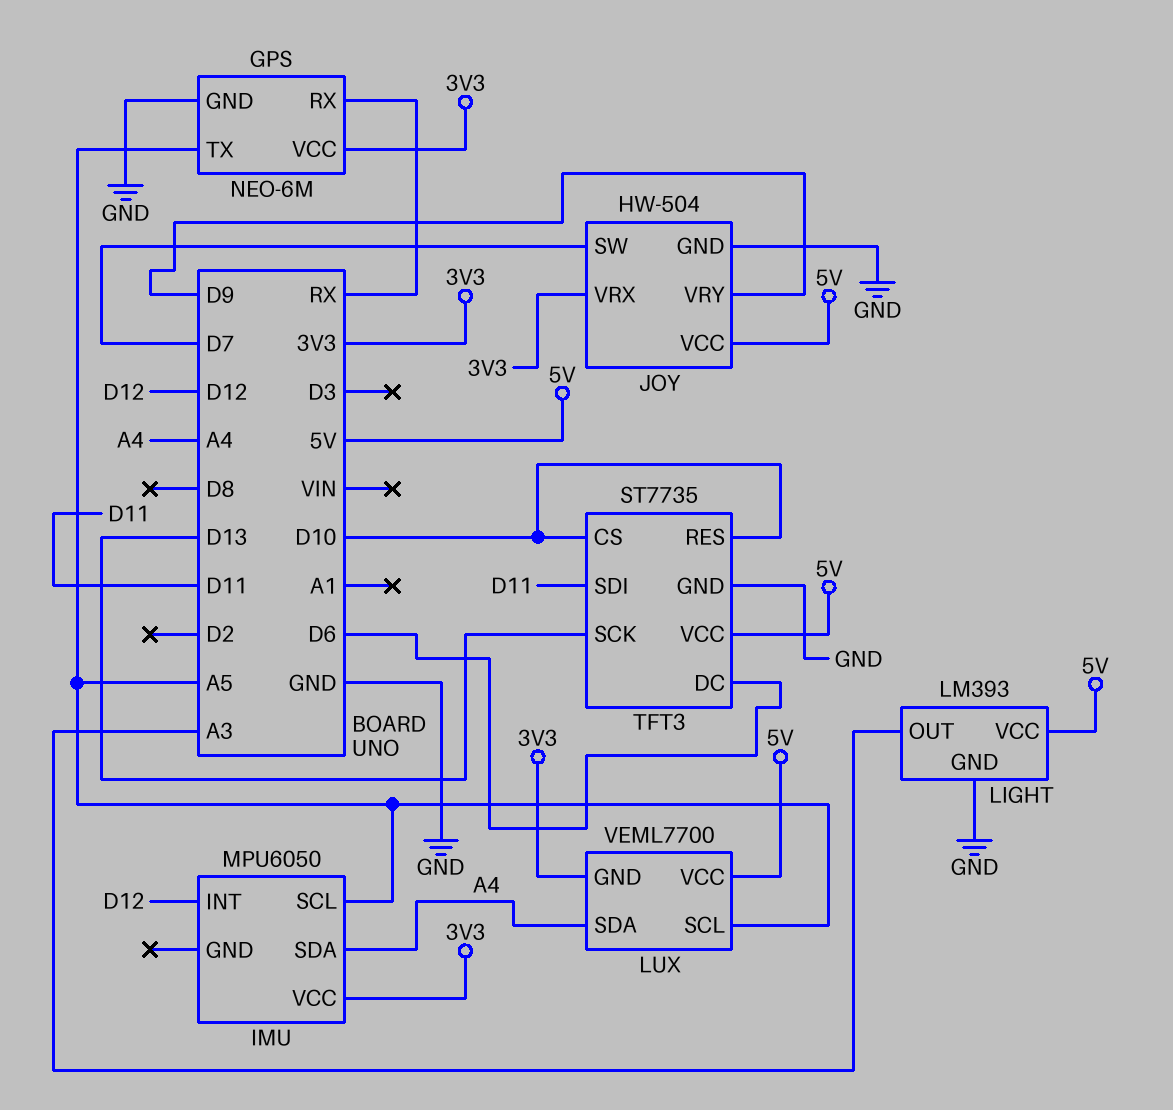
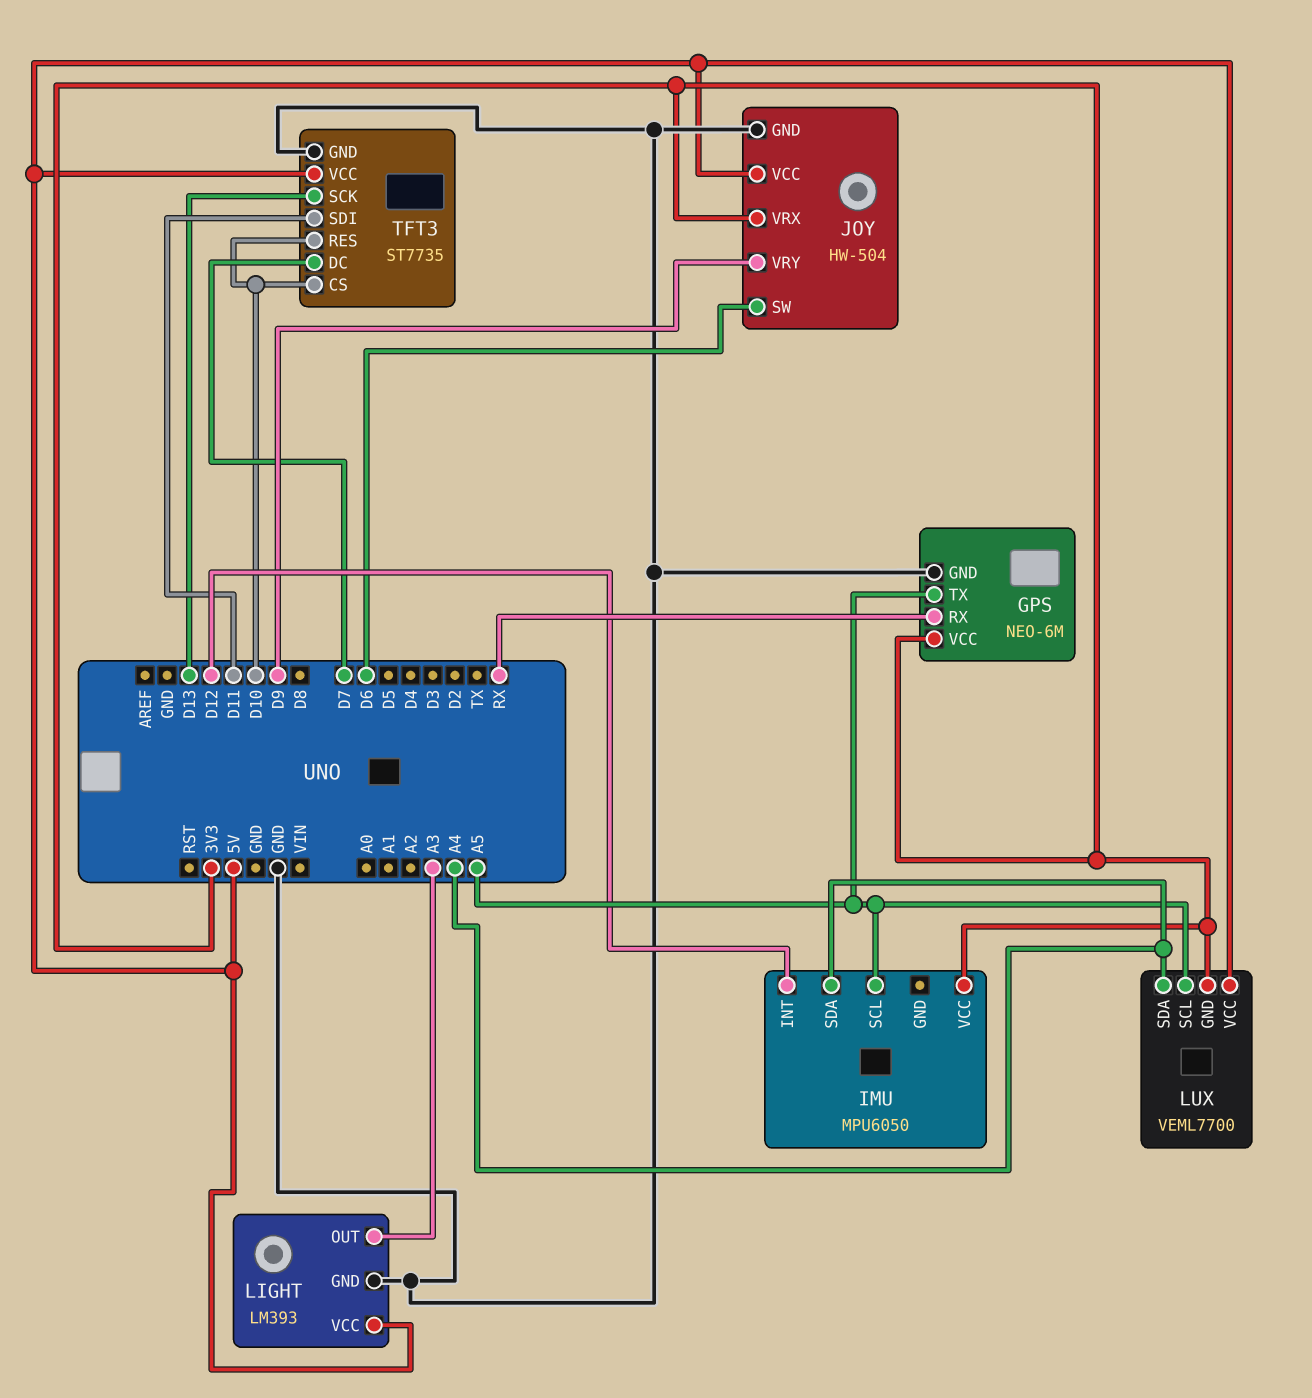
JOY pin SW: D7 -> D6
TFT3 pin DC: D6 -> D7

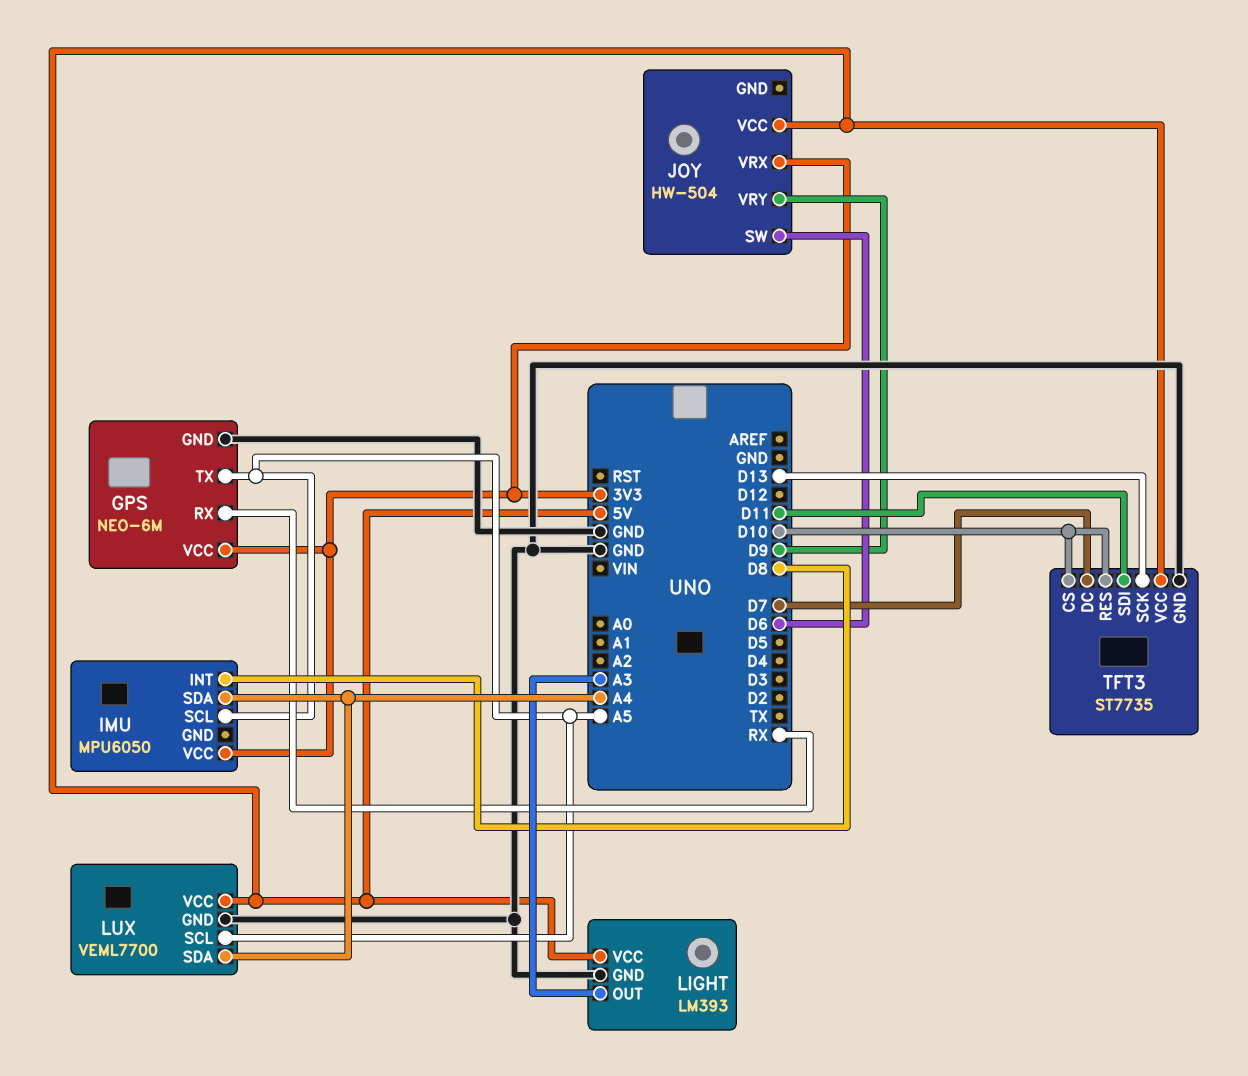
IMU pin INT: D12 -> D8
JOY pin GND: GND -> none
LUX pin GND: 3V3 -> GND

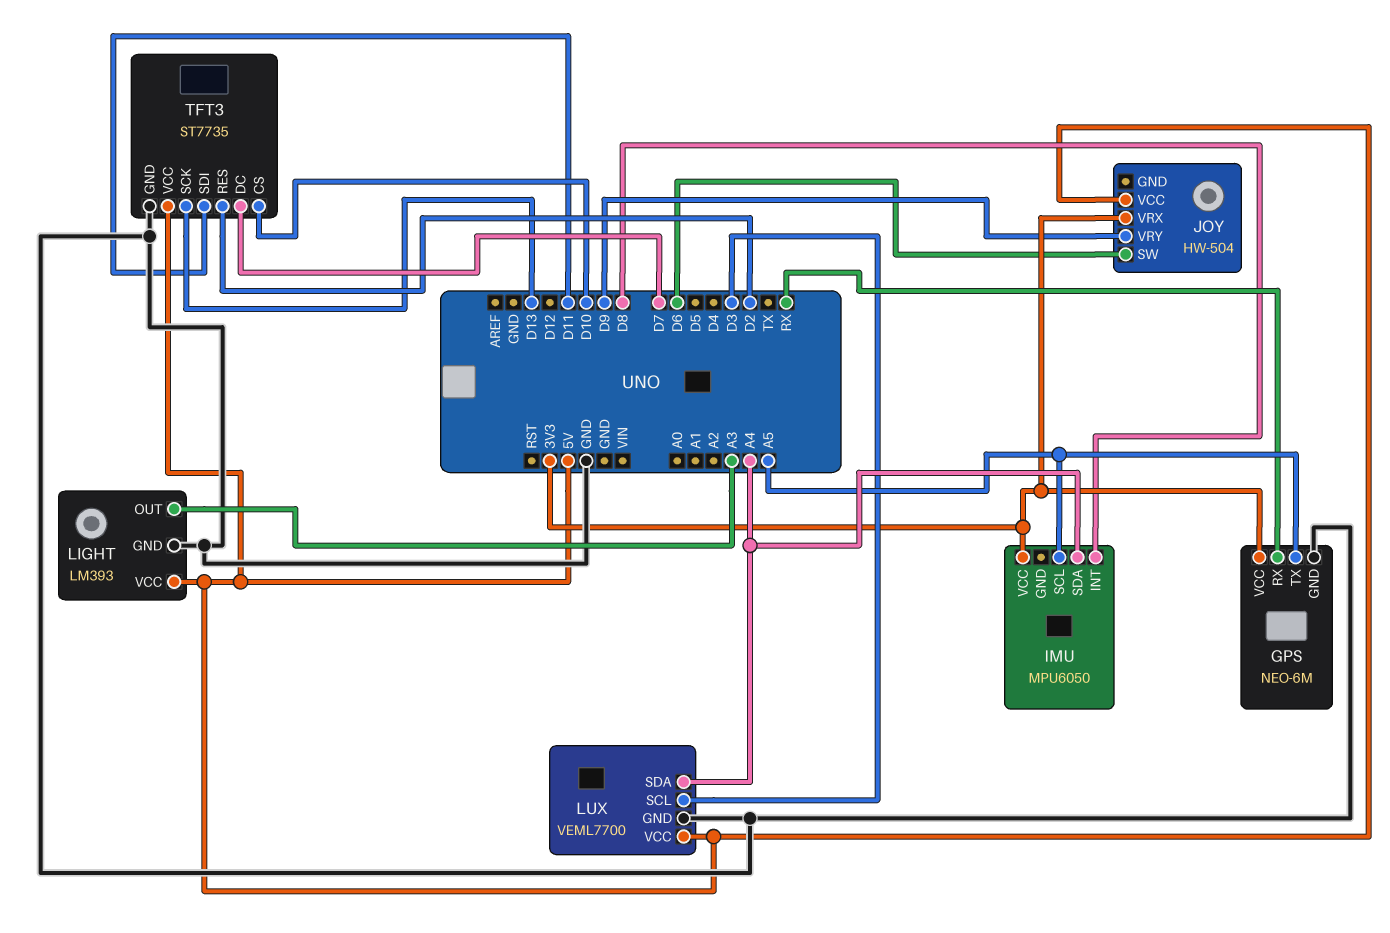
LUX pin SCL: A5 -> D3
TFT3 pin RES: D10 -> D2

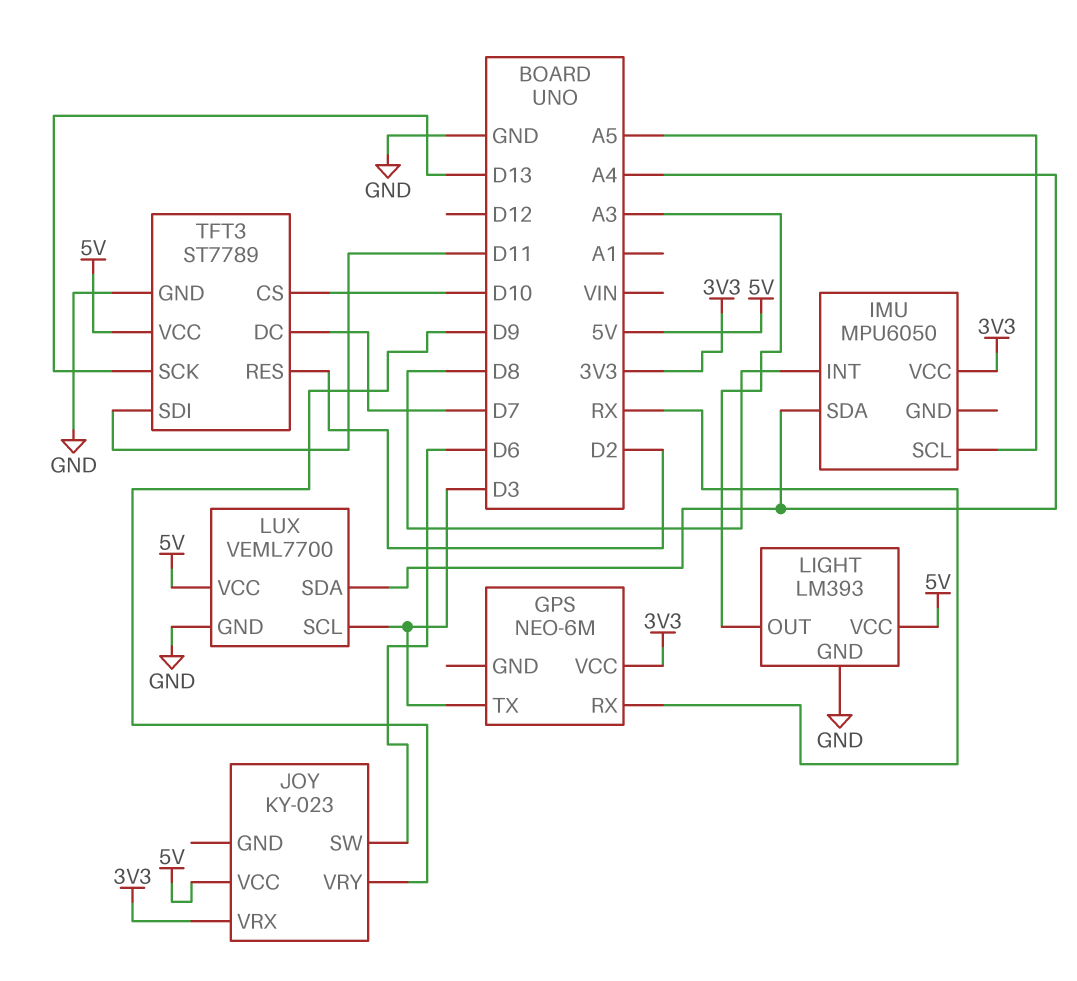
GPS pin GND: GND -> none
GPS pin TX: A5 -> D3
JOY: HW-504 -> KY-023
TFT3: ST7735 -> ST7789

